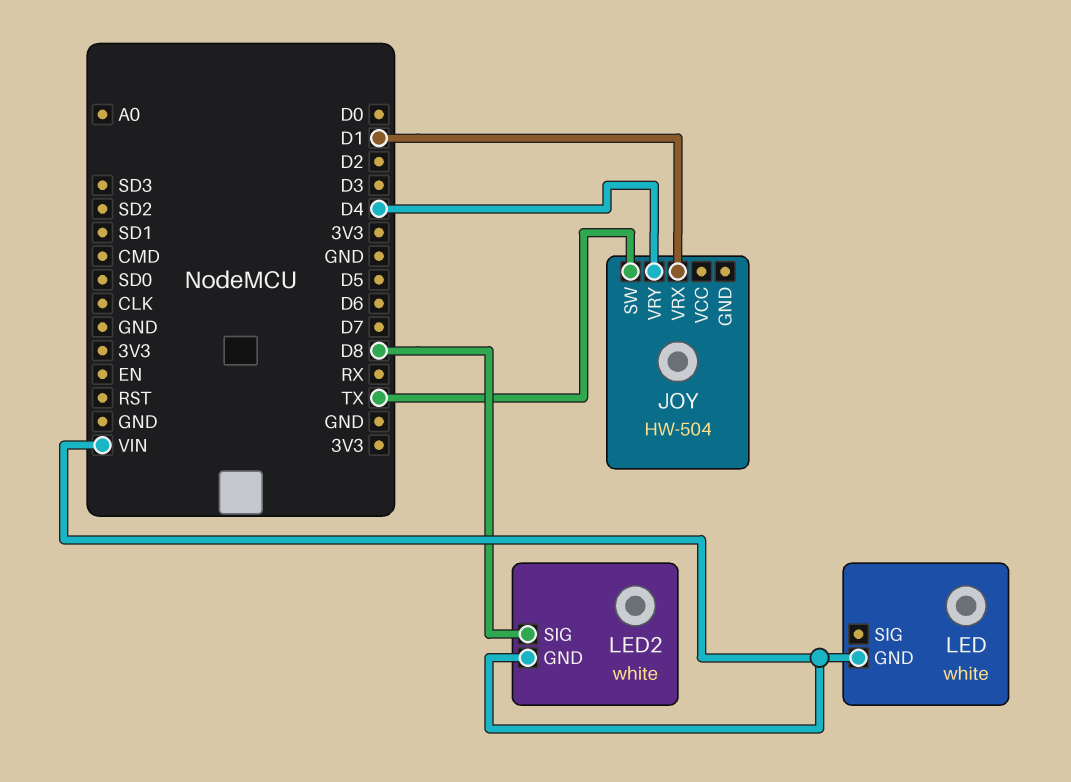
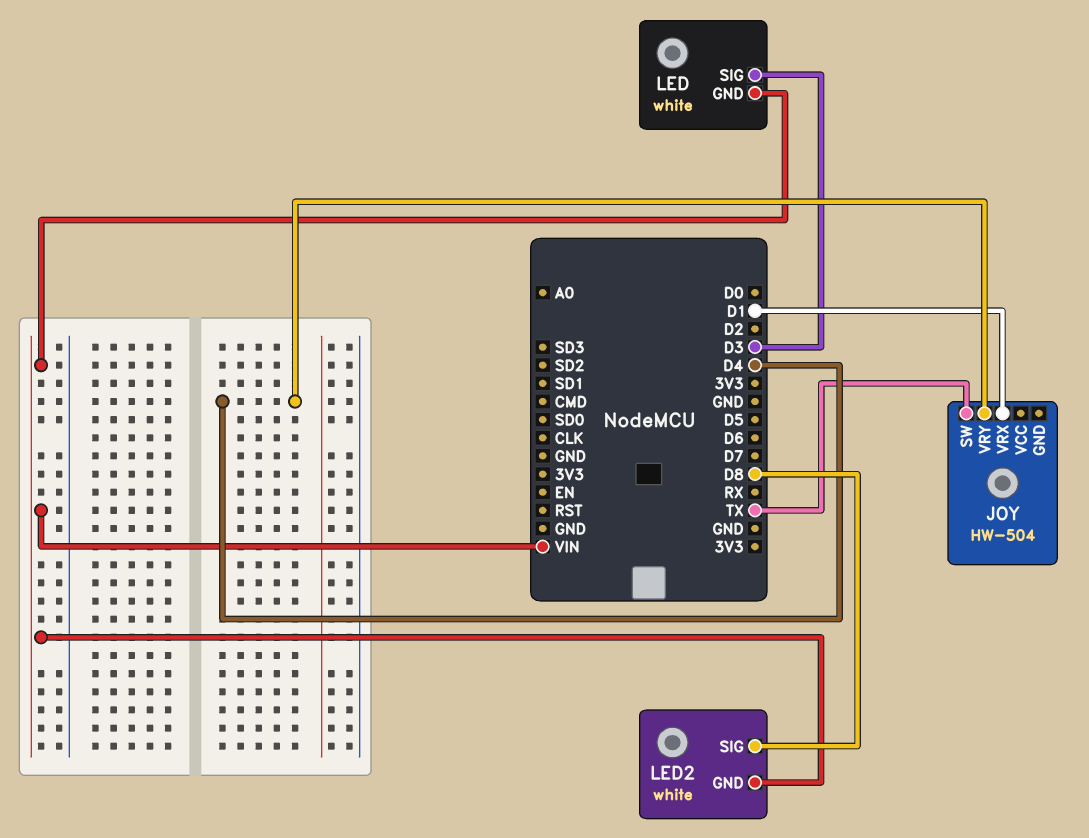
LED pin SIG: none -> D3

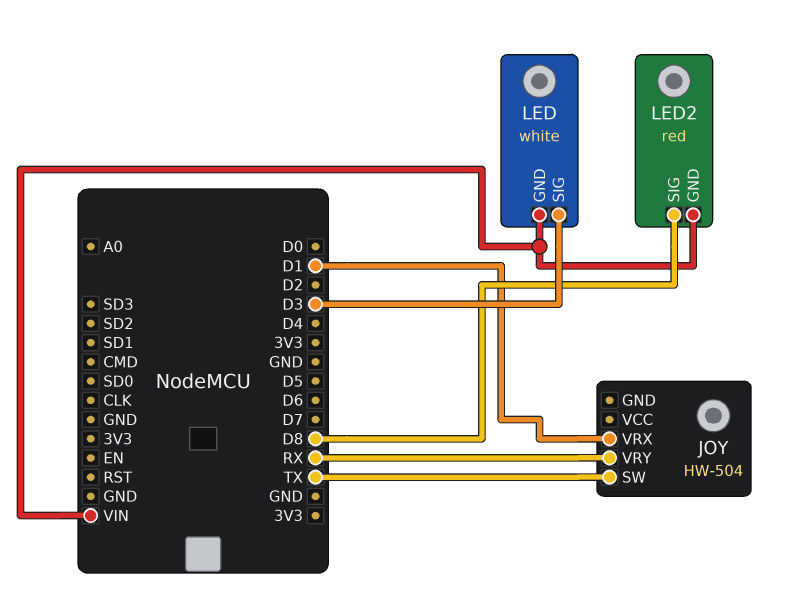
JOY pin VRY: D4 -> RX
LED2: white -> red

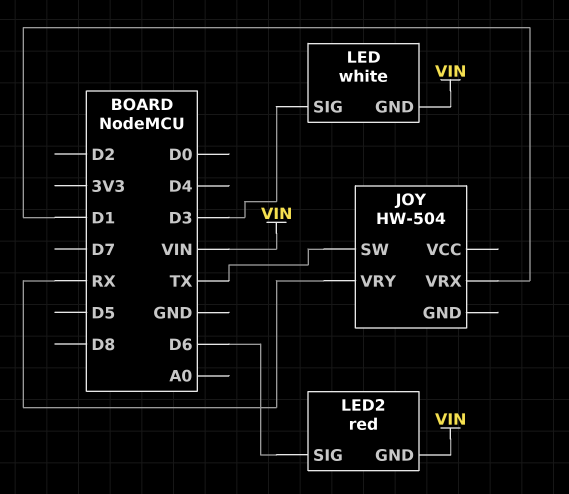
LED2 pin SIG: D8 -> D6

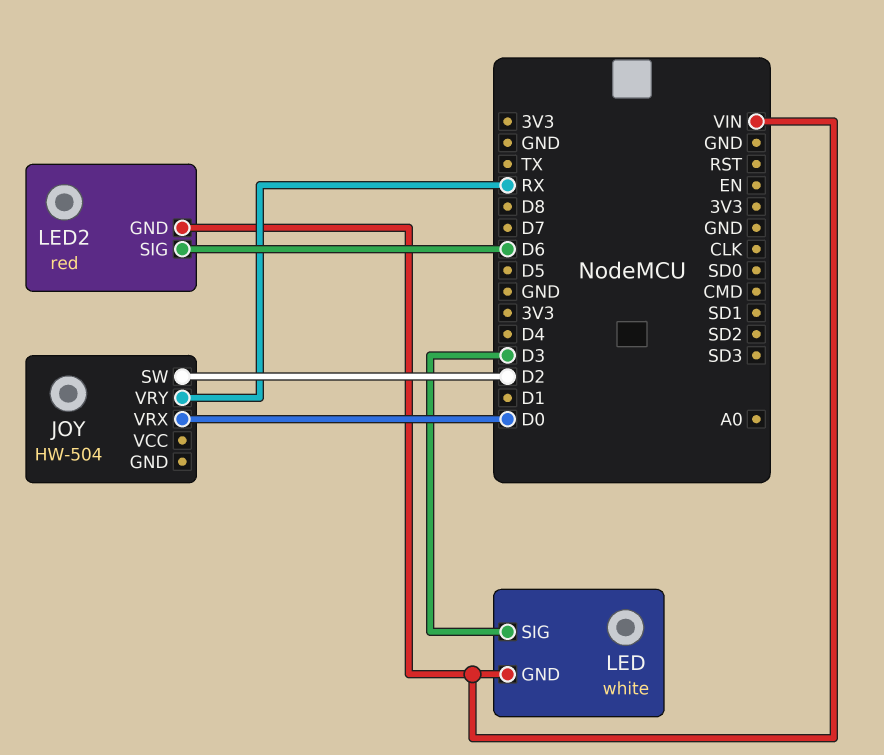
JOY pin SW: TX -> D2
JOY pin VRX: D1 -> D0

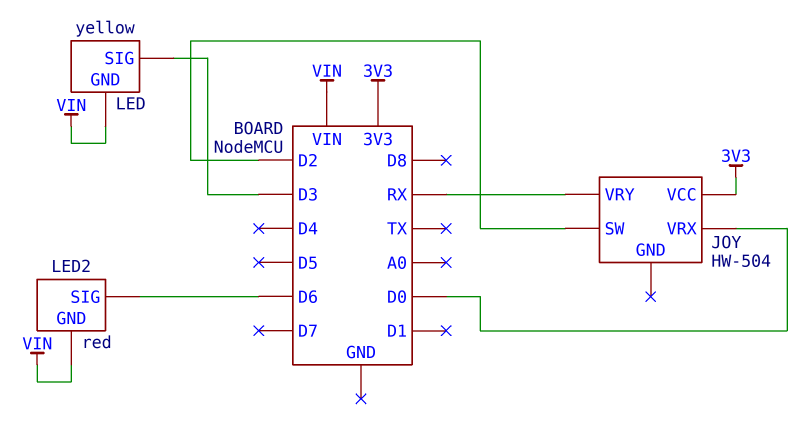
JOY pin VCC: none -> 3V3
LED: white -> yellow

